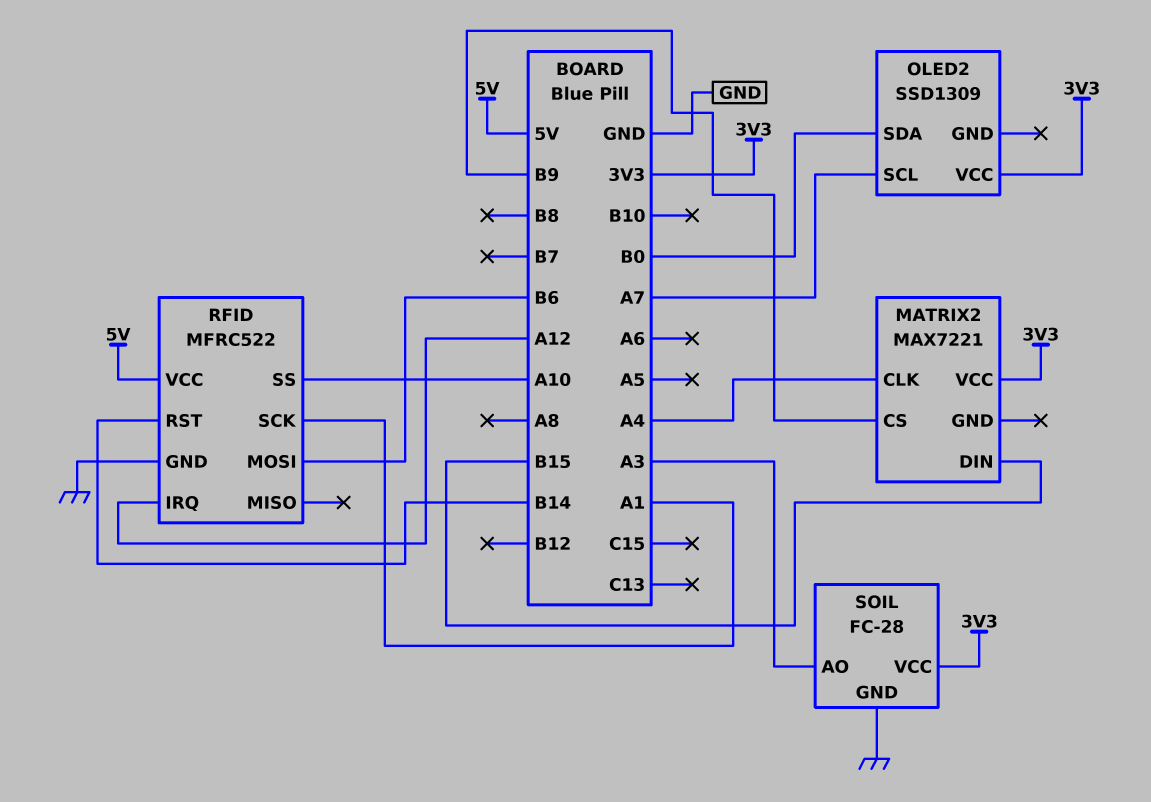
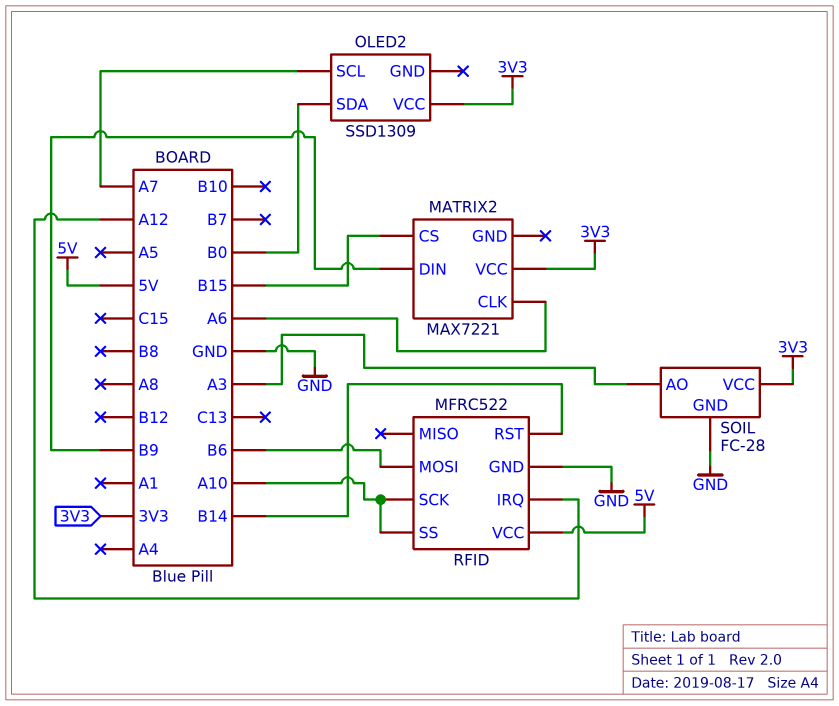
MATRIX2 pin CLK: A4 -> A6
MATRIX2 pin CS: B9 -> B15
MATRIX2 pin DIN: B15 -> B9
RFID pin SCK: A1 -> A10

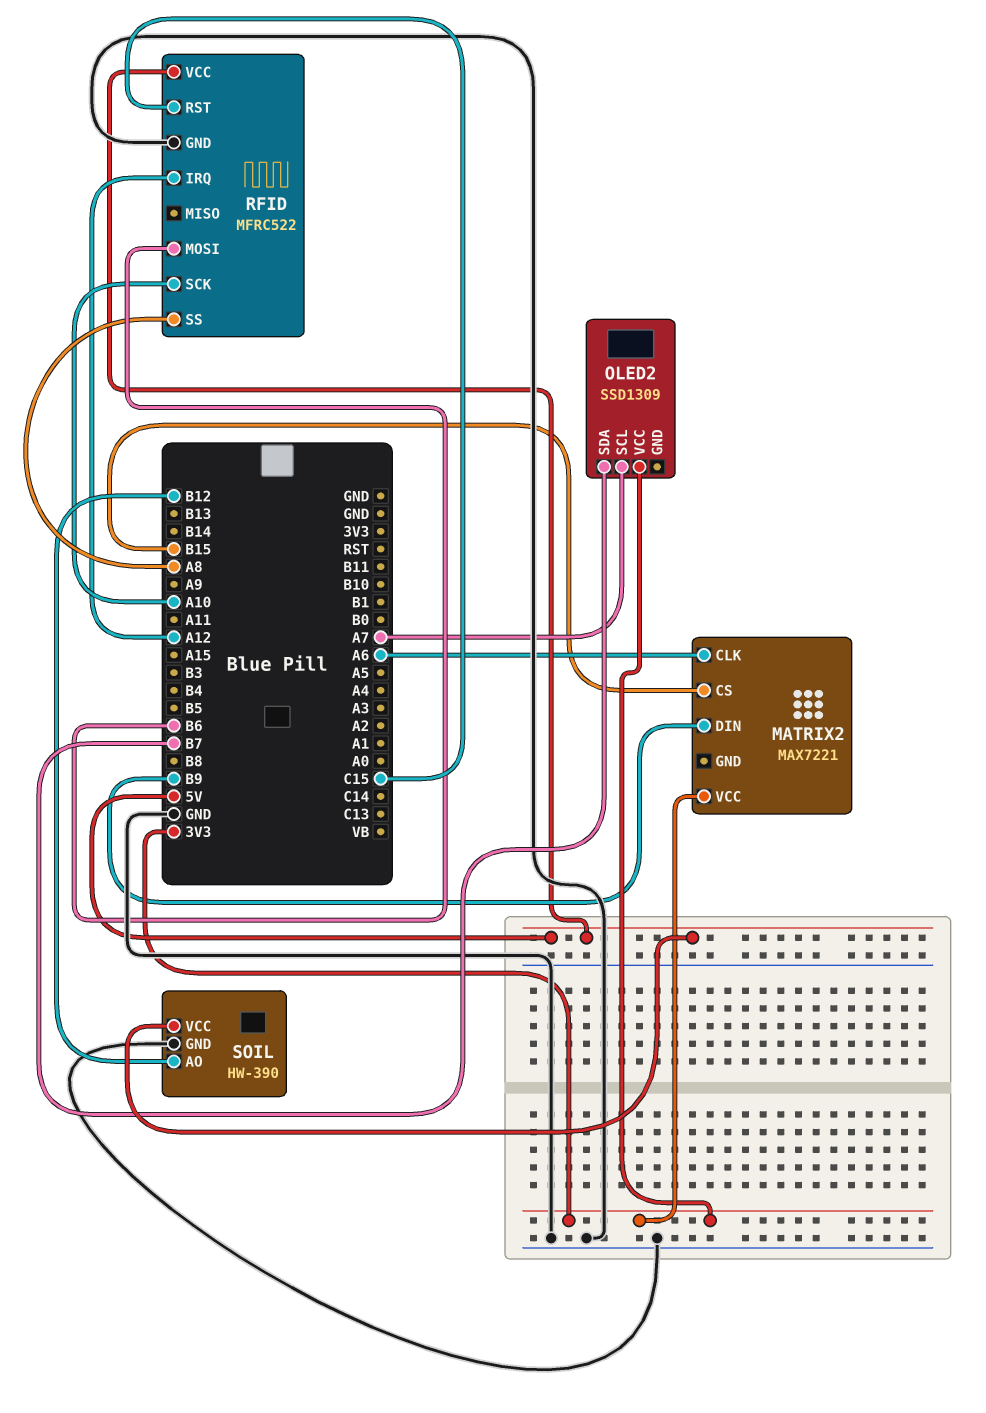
OLED2 pin SDA: B0 -> B7
RFID pin RST: B14 -> C15
RFID pin SS: A10 -> A8
SOIL: FC-28 -> HW-390
SOIL pin AO: A3 -> B12
SOIL pin VCC: 3V3 -> 5V

